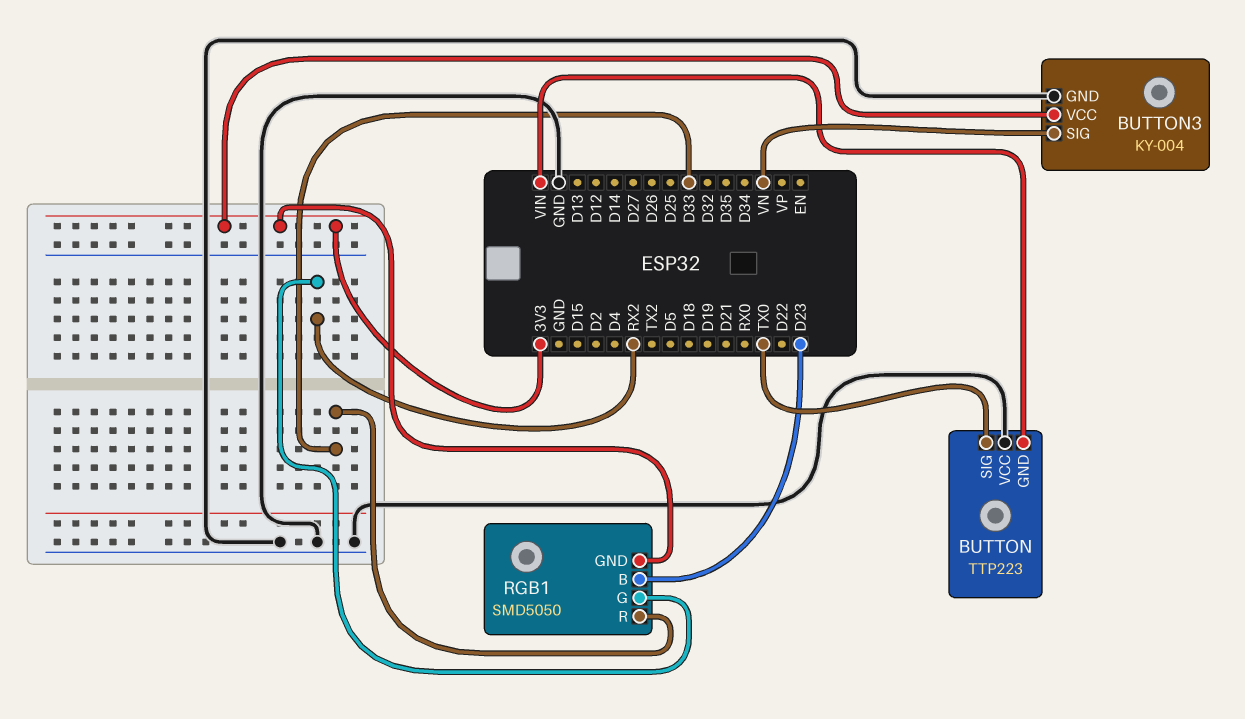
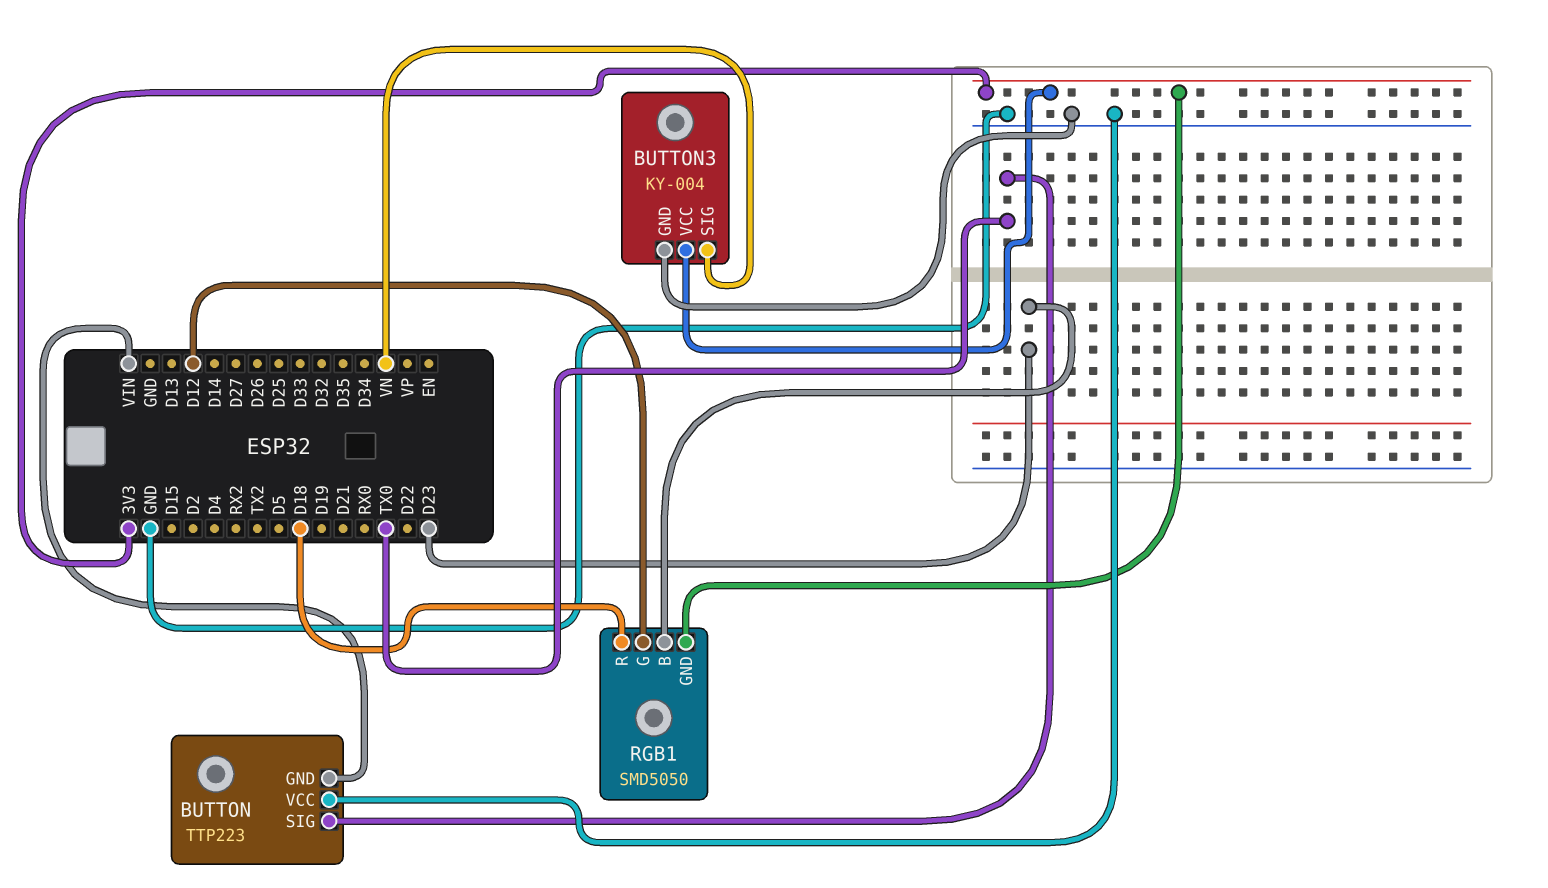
RGB1 pin G: RX2 -> D12
RGB1 pin R: D33 -> D18

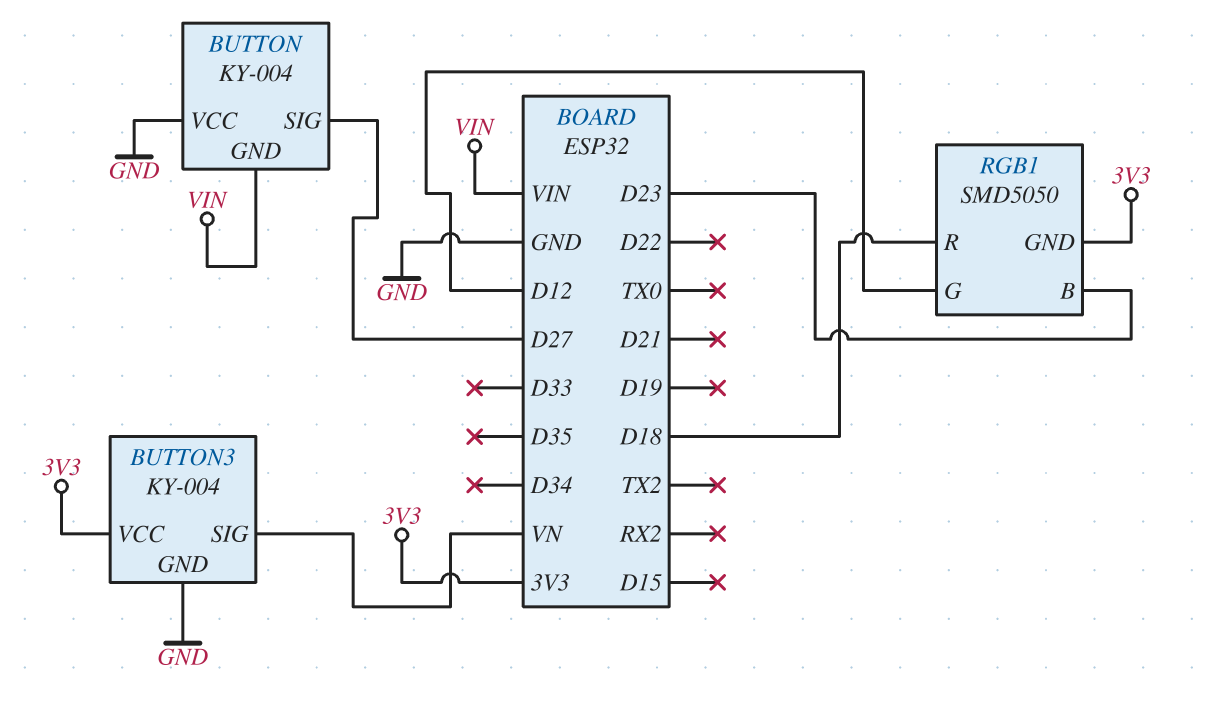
BUTTON: TTP223 -> KY-004
BUTTON pin SIG: TX0 -> D27

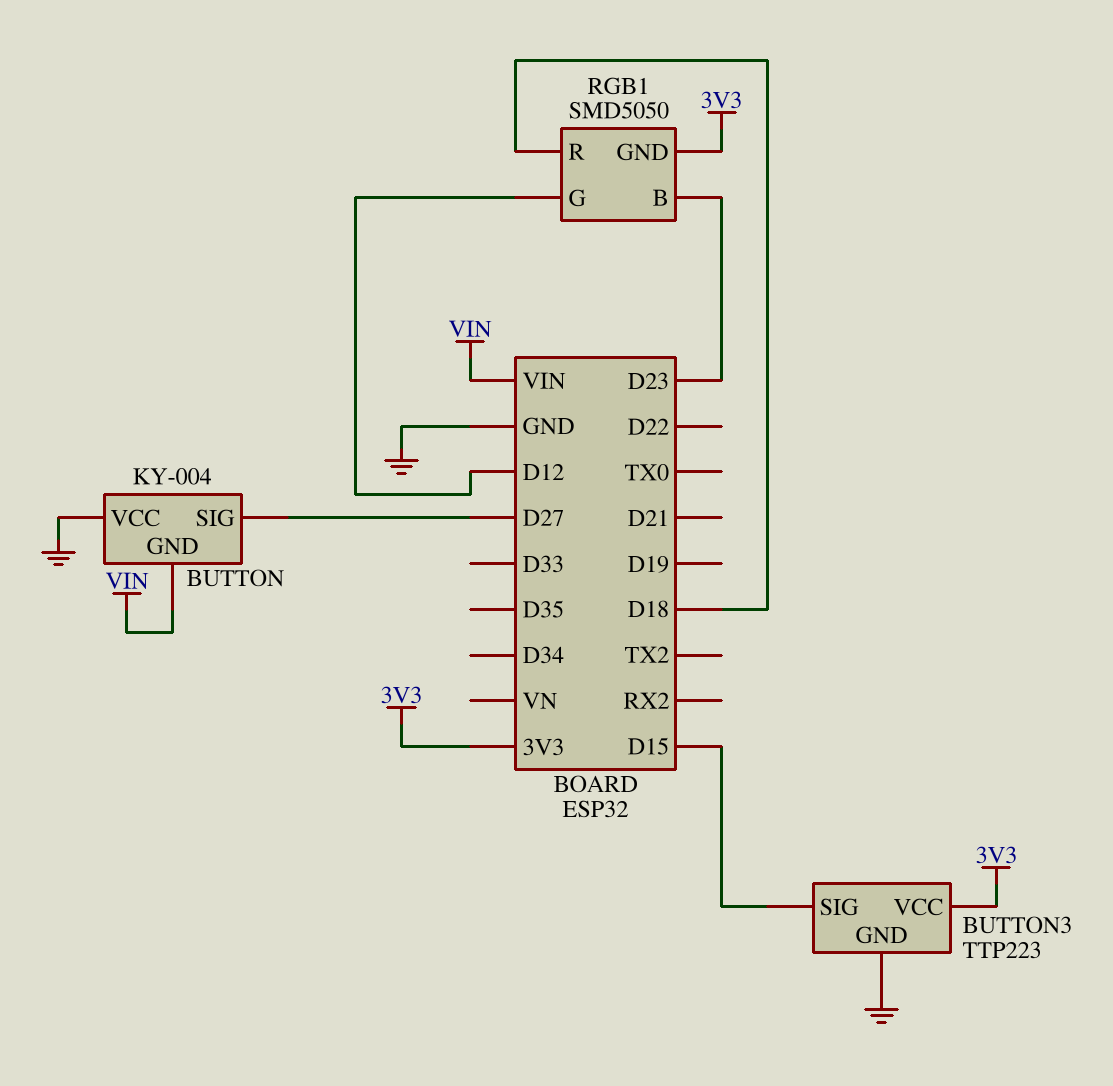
BUTTON3: KY-004 -> TTP223
BUTTON3 pin SIG: VN -> D15

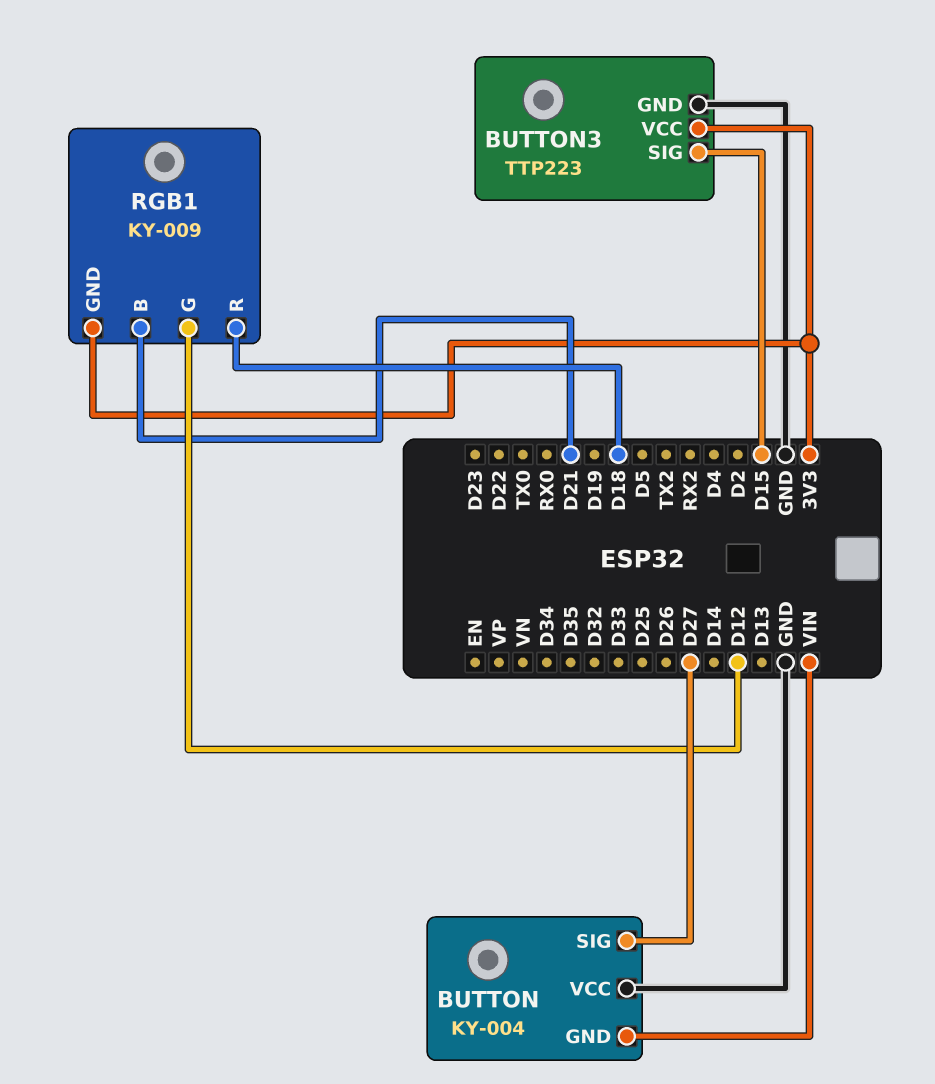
RGB1: SMD5050 -> KY-009
RGB1 pin B: D23 -> D21

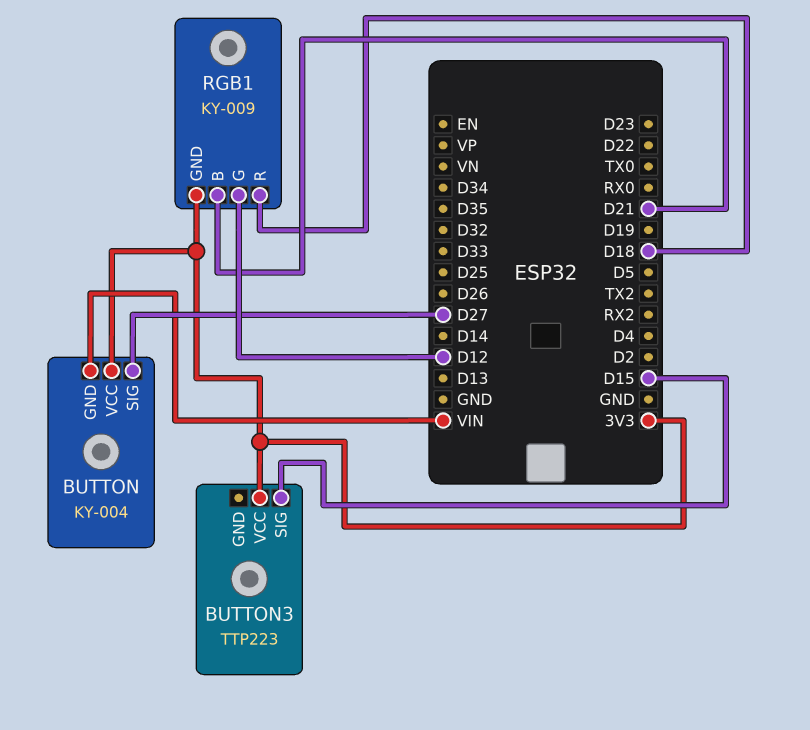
BUTTON pin VCC: GND -> 3V3
BUTTON3 pin GND: GND -> none

